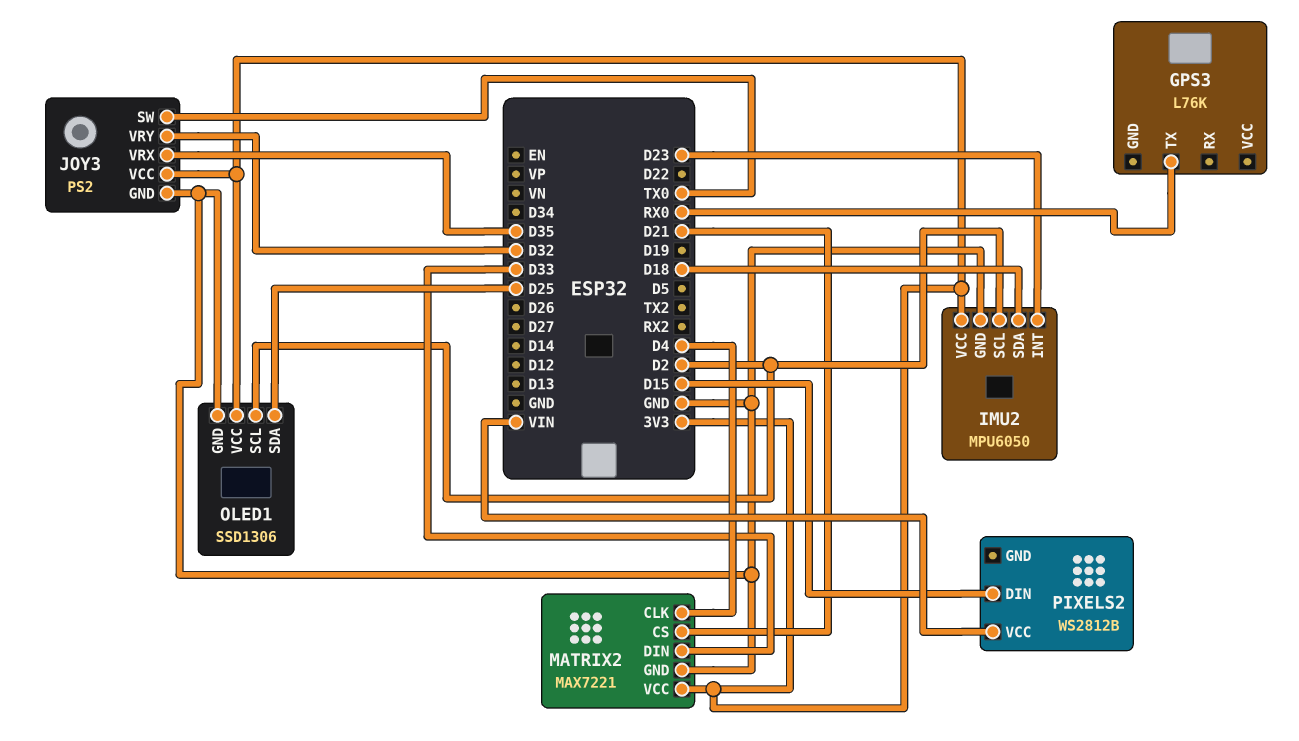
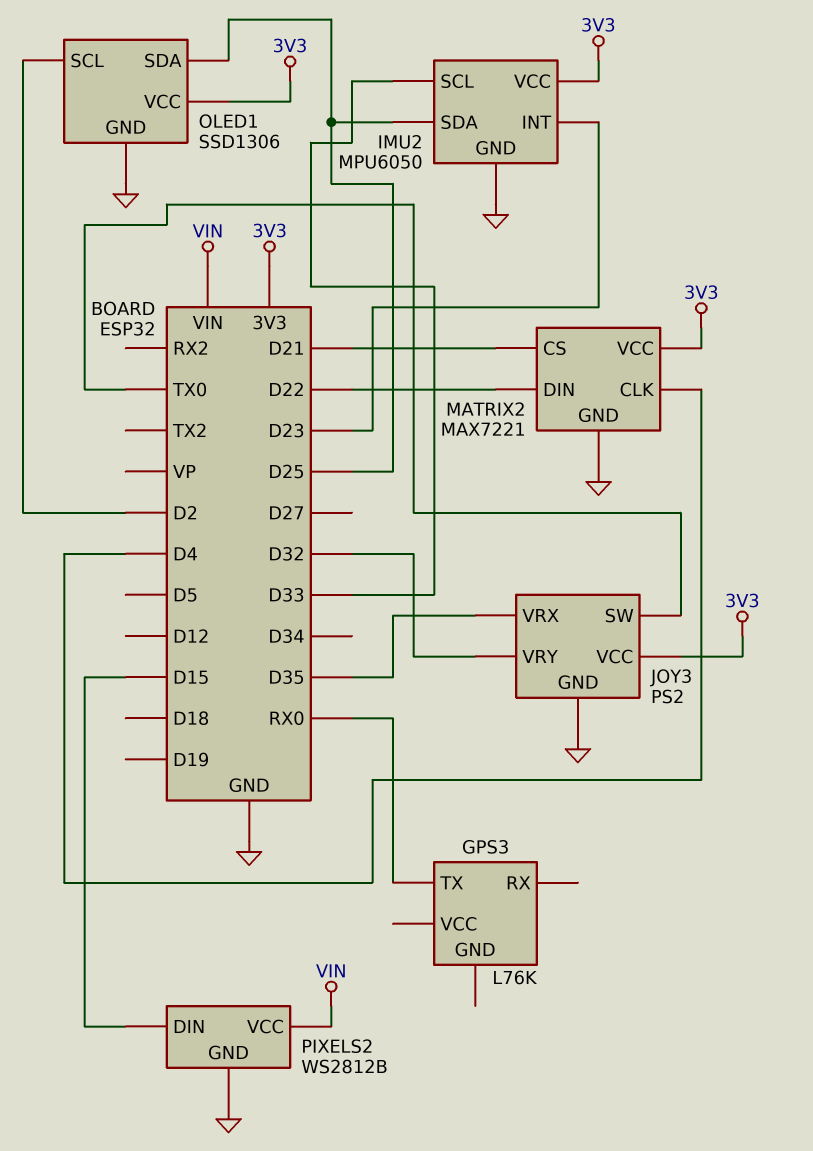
IMU2 pin SCL: D2 -> D33
IMU2 pin SDA: D18 -> D25
MATRIX2 pin DIN: D33 -> D22
PIXELS2 pin GND: none -> GND

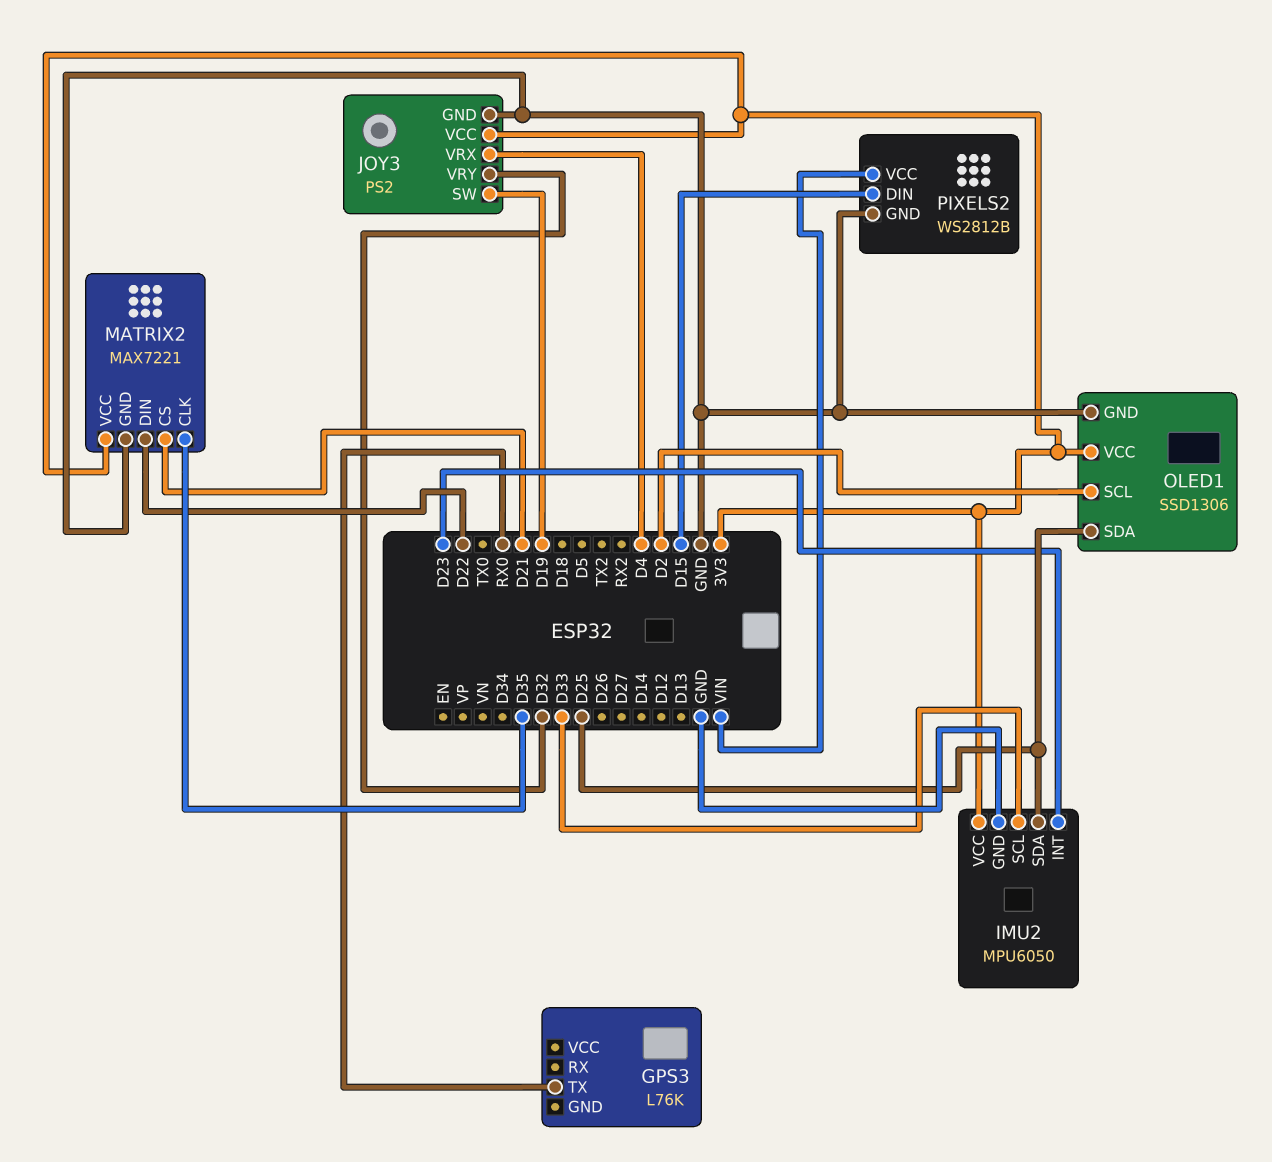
JOY3 pin SW: TX0 -> D19
JOY3 pin VRX: D35 -> D4
MATRIX2 pin CLK: D4 -> D35

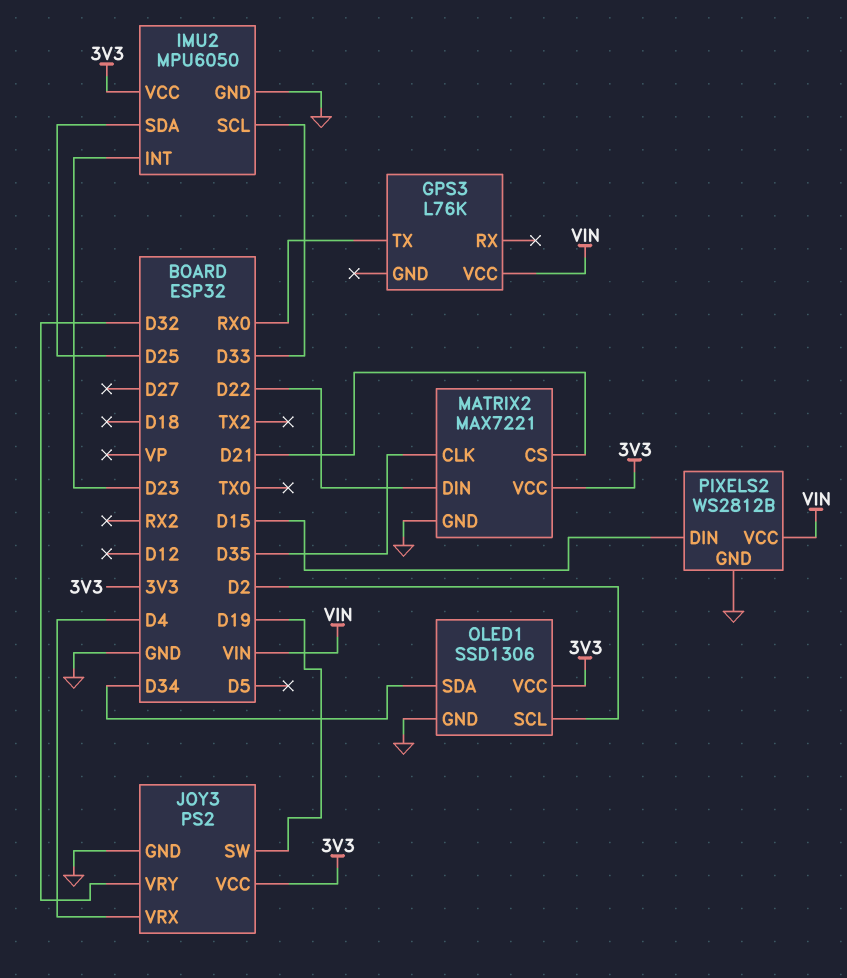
GPS3 pin VCC: none -> VIN
OLED1 pin SDA: D25 -> D34

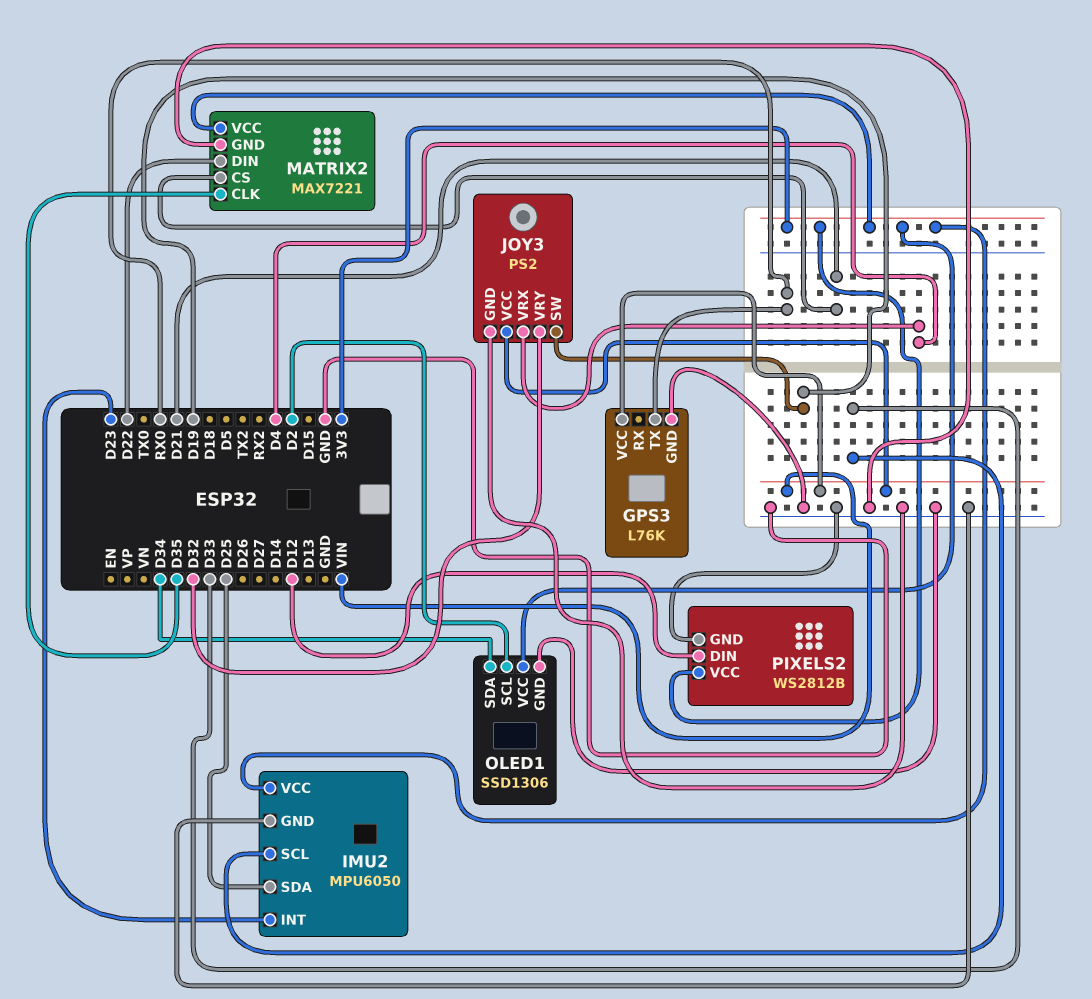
GPS3 pin GND: none -> GND
JOY3 pin VCC: 3V3 -> VIN
PIXELS2 pin DIN: D15 -> D12
PIXELS2 pin VCC: VIN -> 3V3

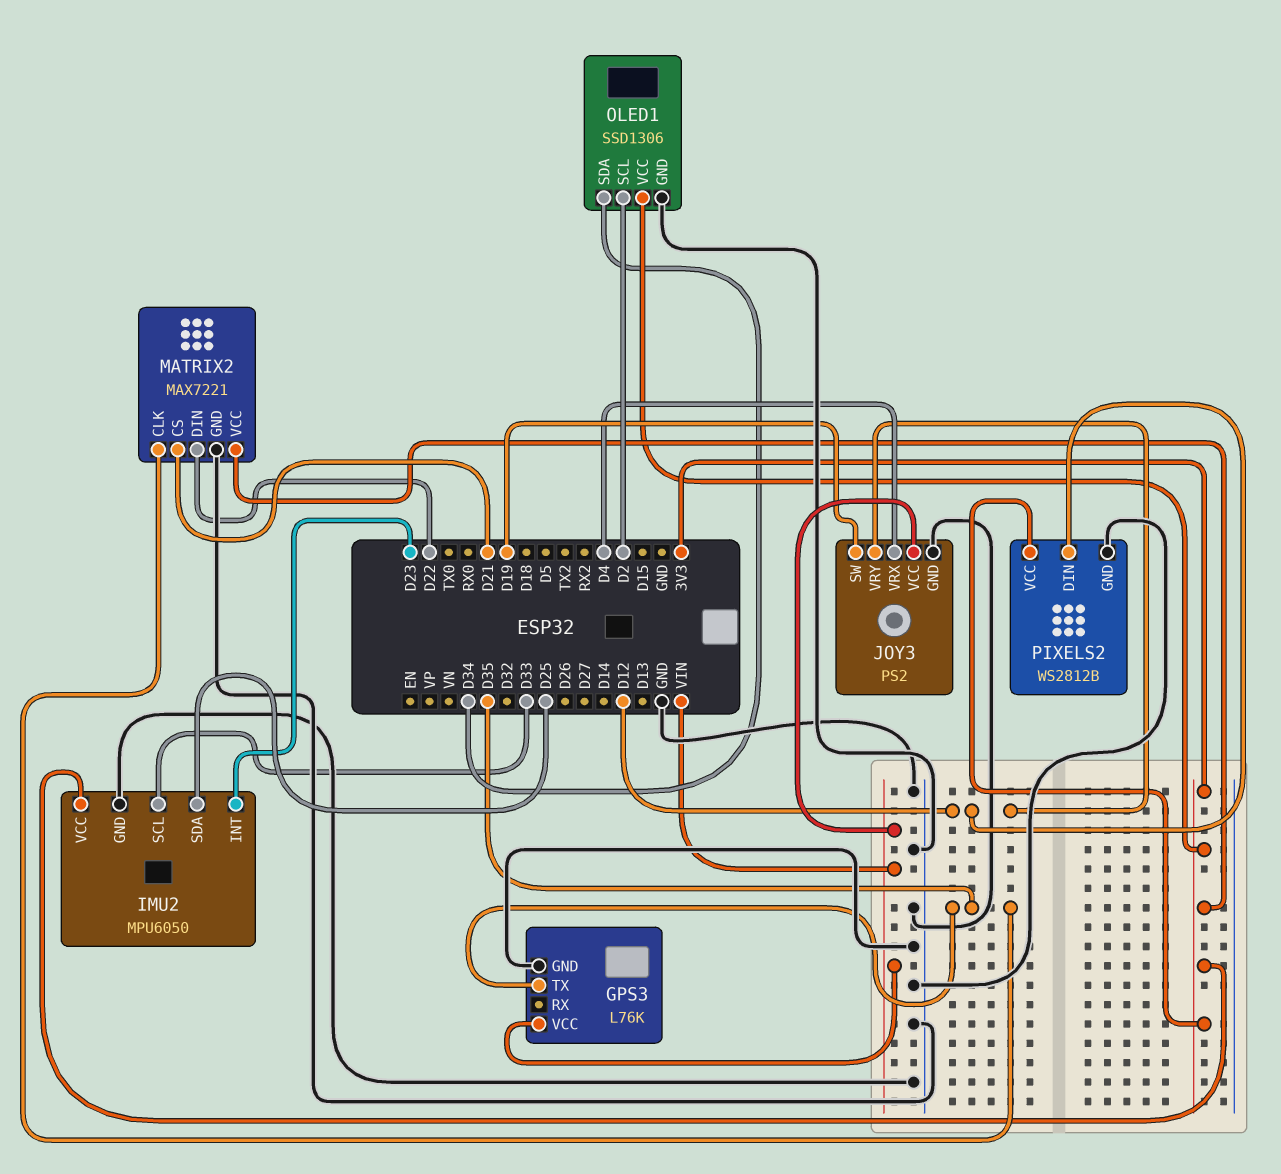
GPS3 pin TX: RX0 -> D35
JOY3 pin VRY: D32 -> D12

